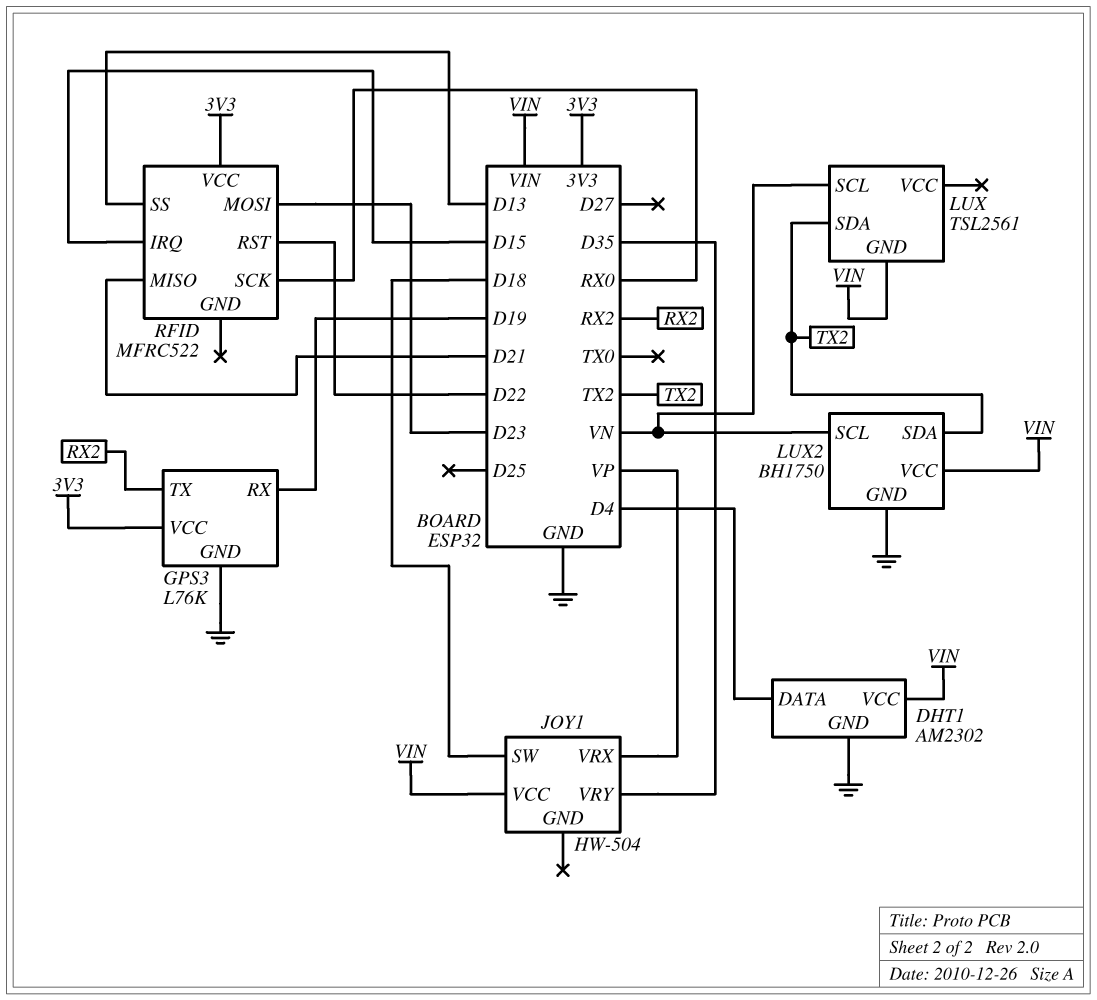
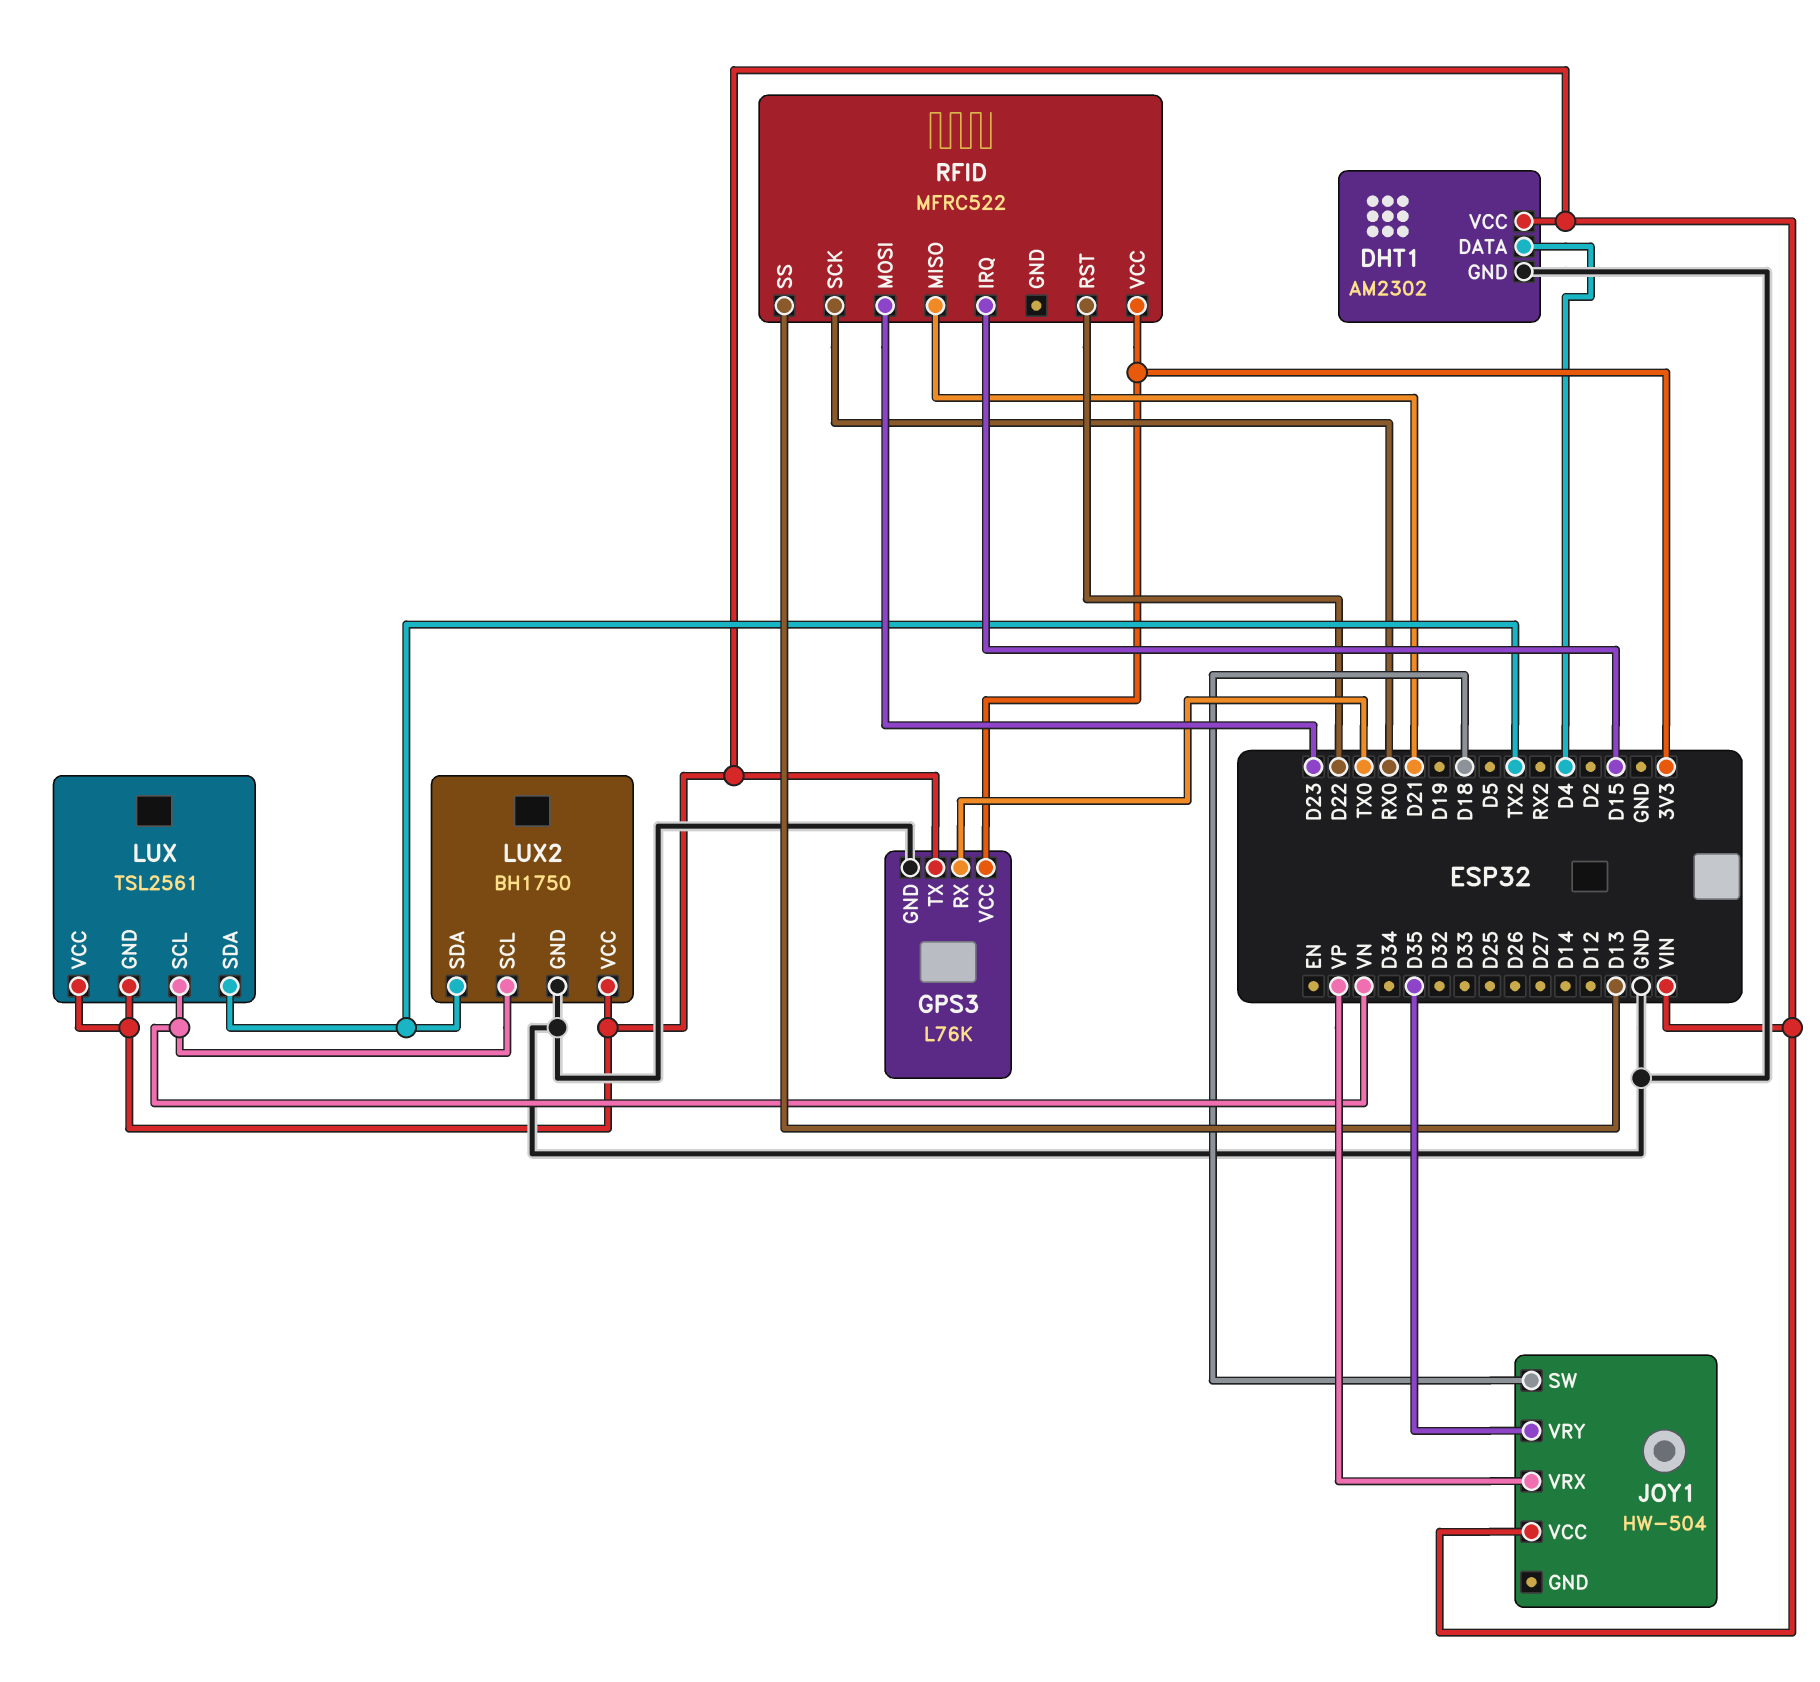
GPS3 pin RX: D19 -> TX0
GPS3 pin TX: RX2 -> VIN
LUX pin VCC: none -> VIN

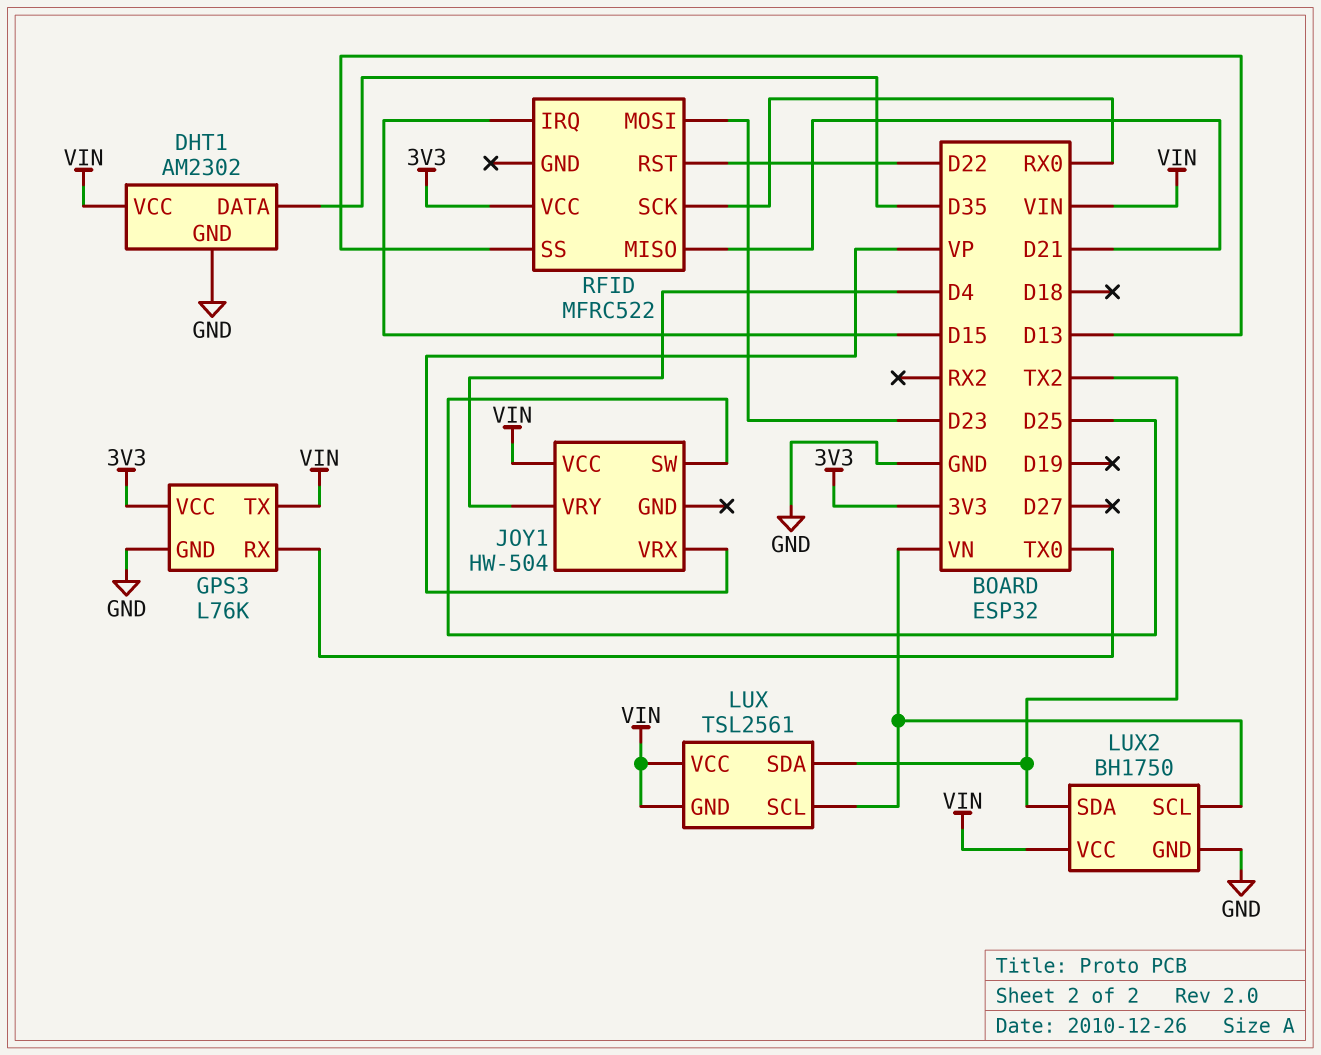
DHT1 pin DATA: D4 -> D35
JOY1 pin SW: D18 -> D25
JOY1 pin VRY: D35 -> D4

